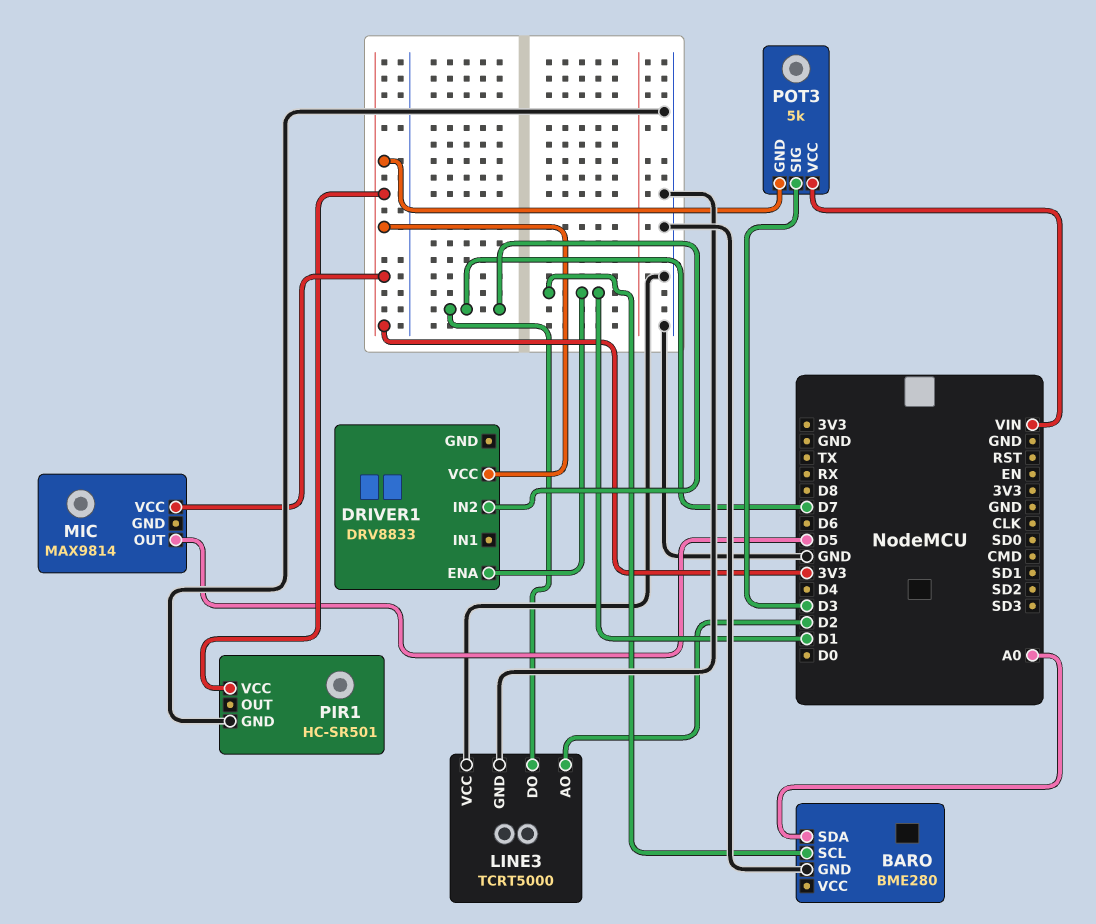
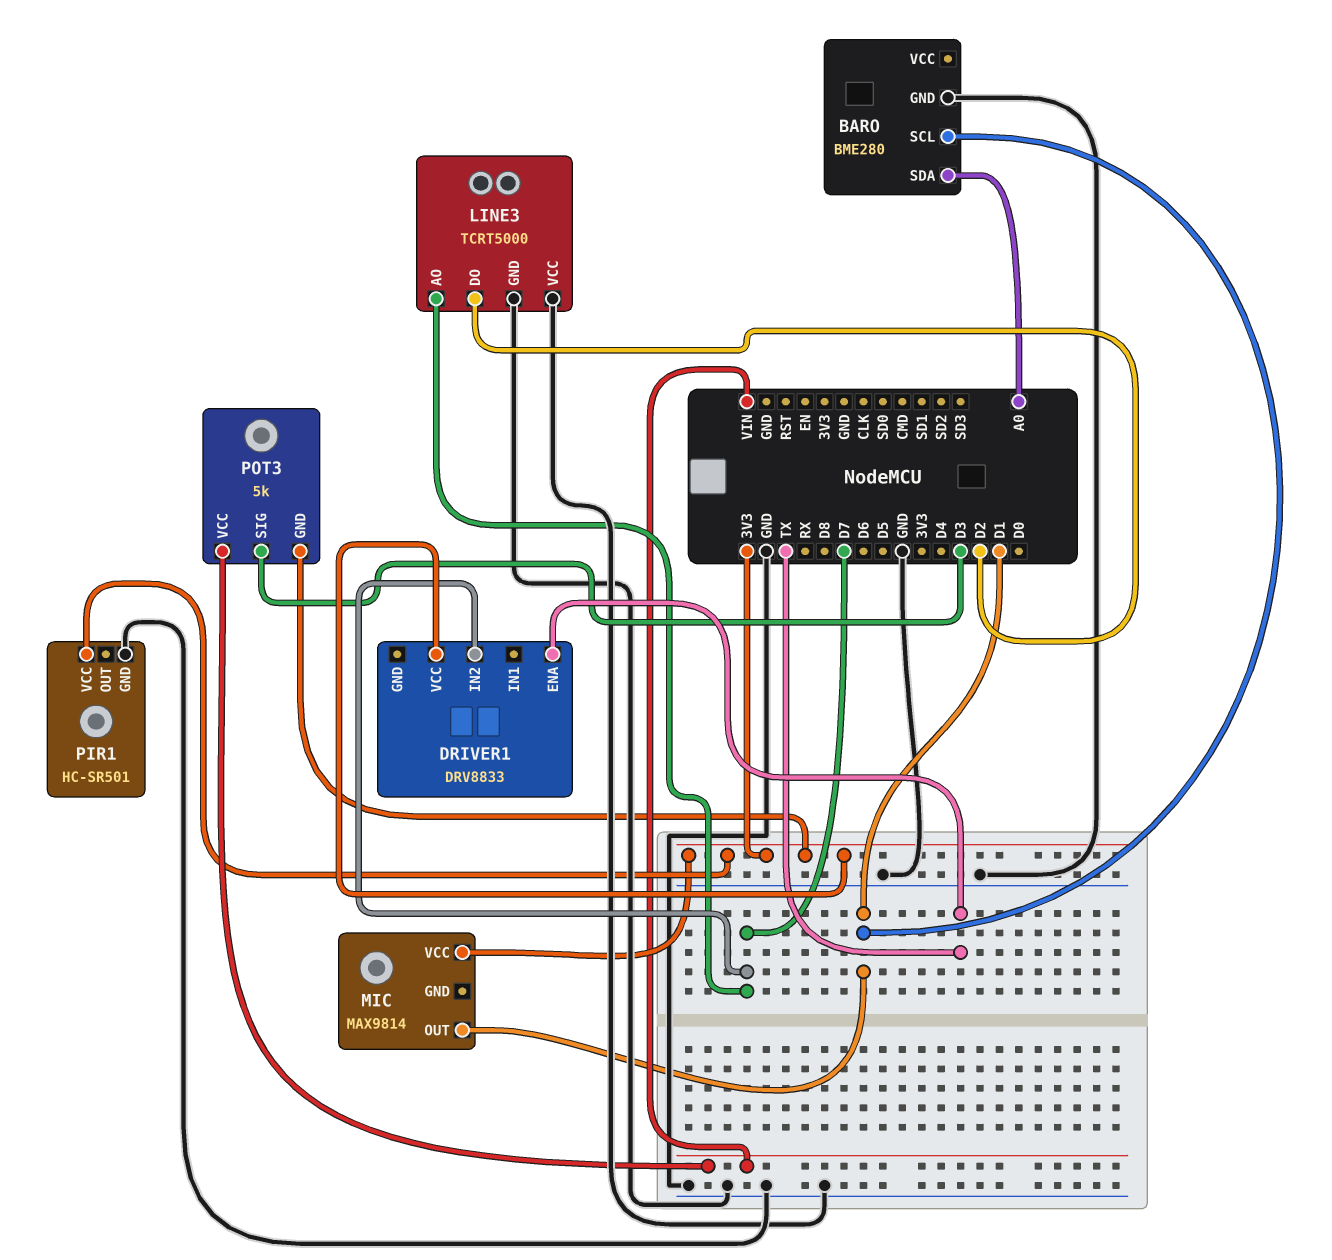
DRIVER1 pin ENA: D1 -> TX
LINE3 pin AO: D2 -> D7
LINE3 pin DO: D7 -> D2
MIC pin OUT: D5 -> D1

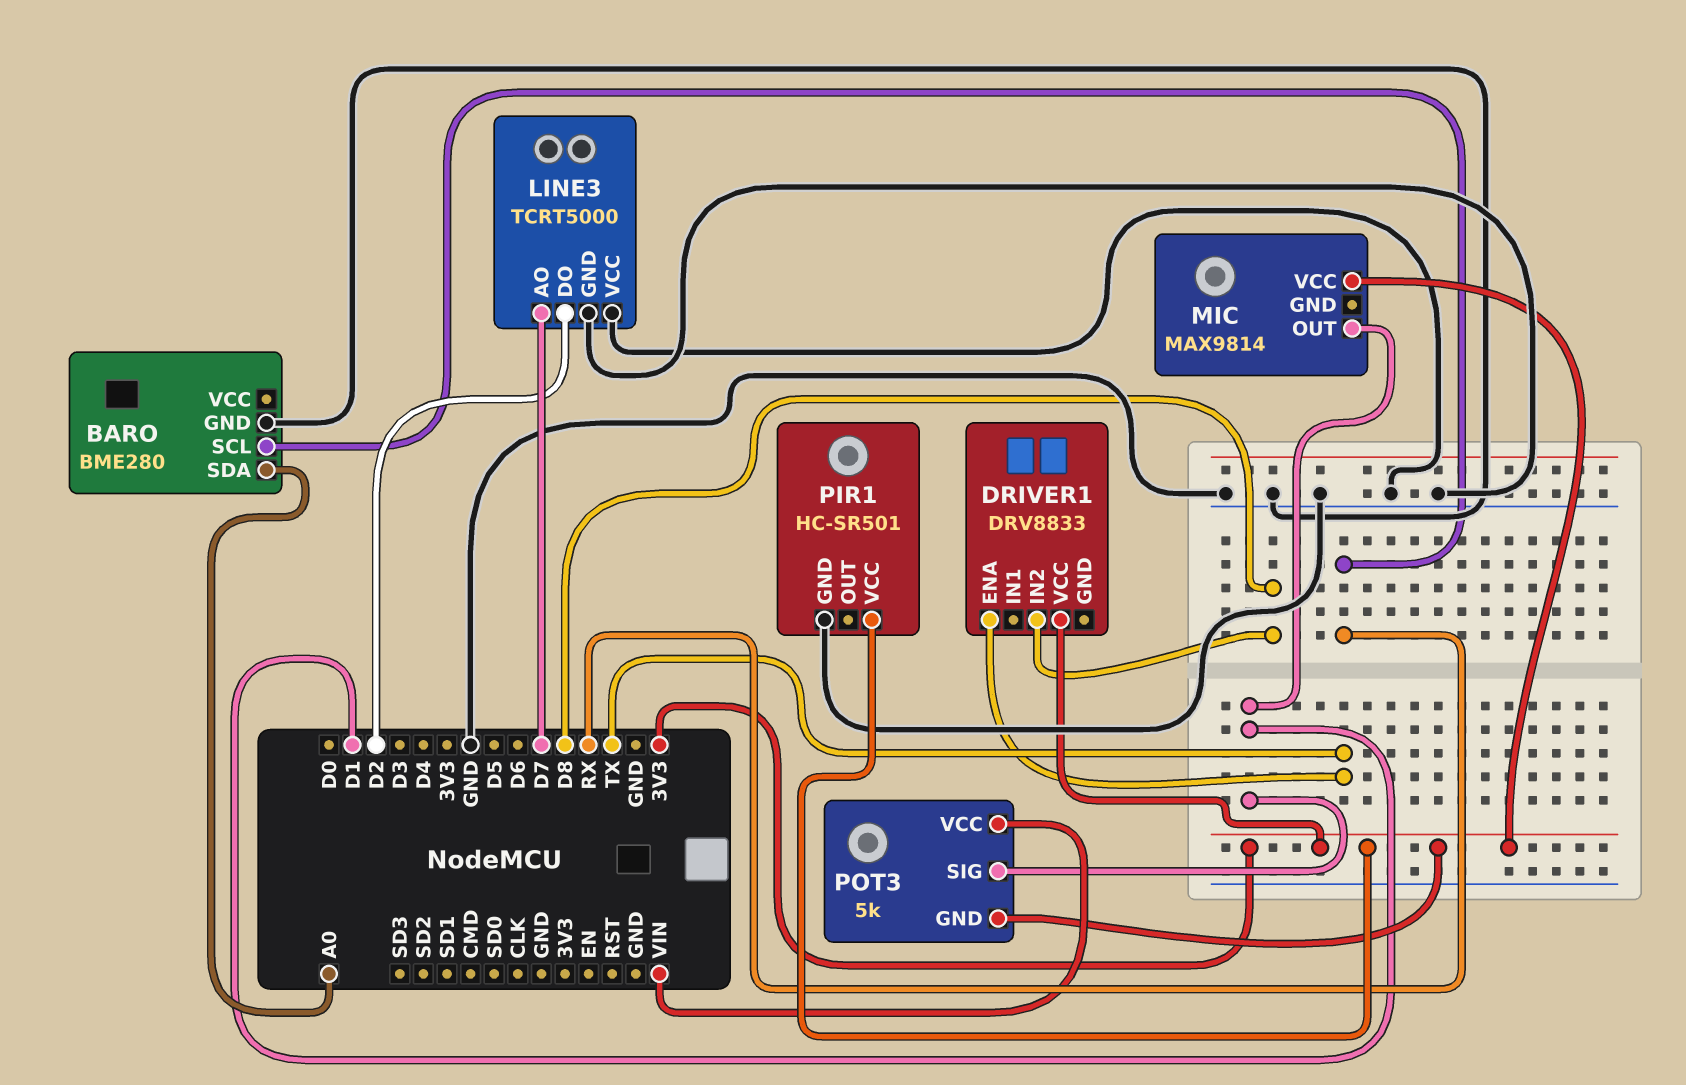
BARO pin SCL: D1 -> RX
DRIVER1 pin IN2: D7 -> D8
POT3 pin SIG: D3 -> D1

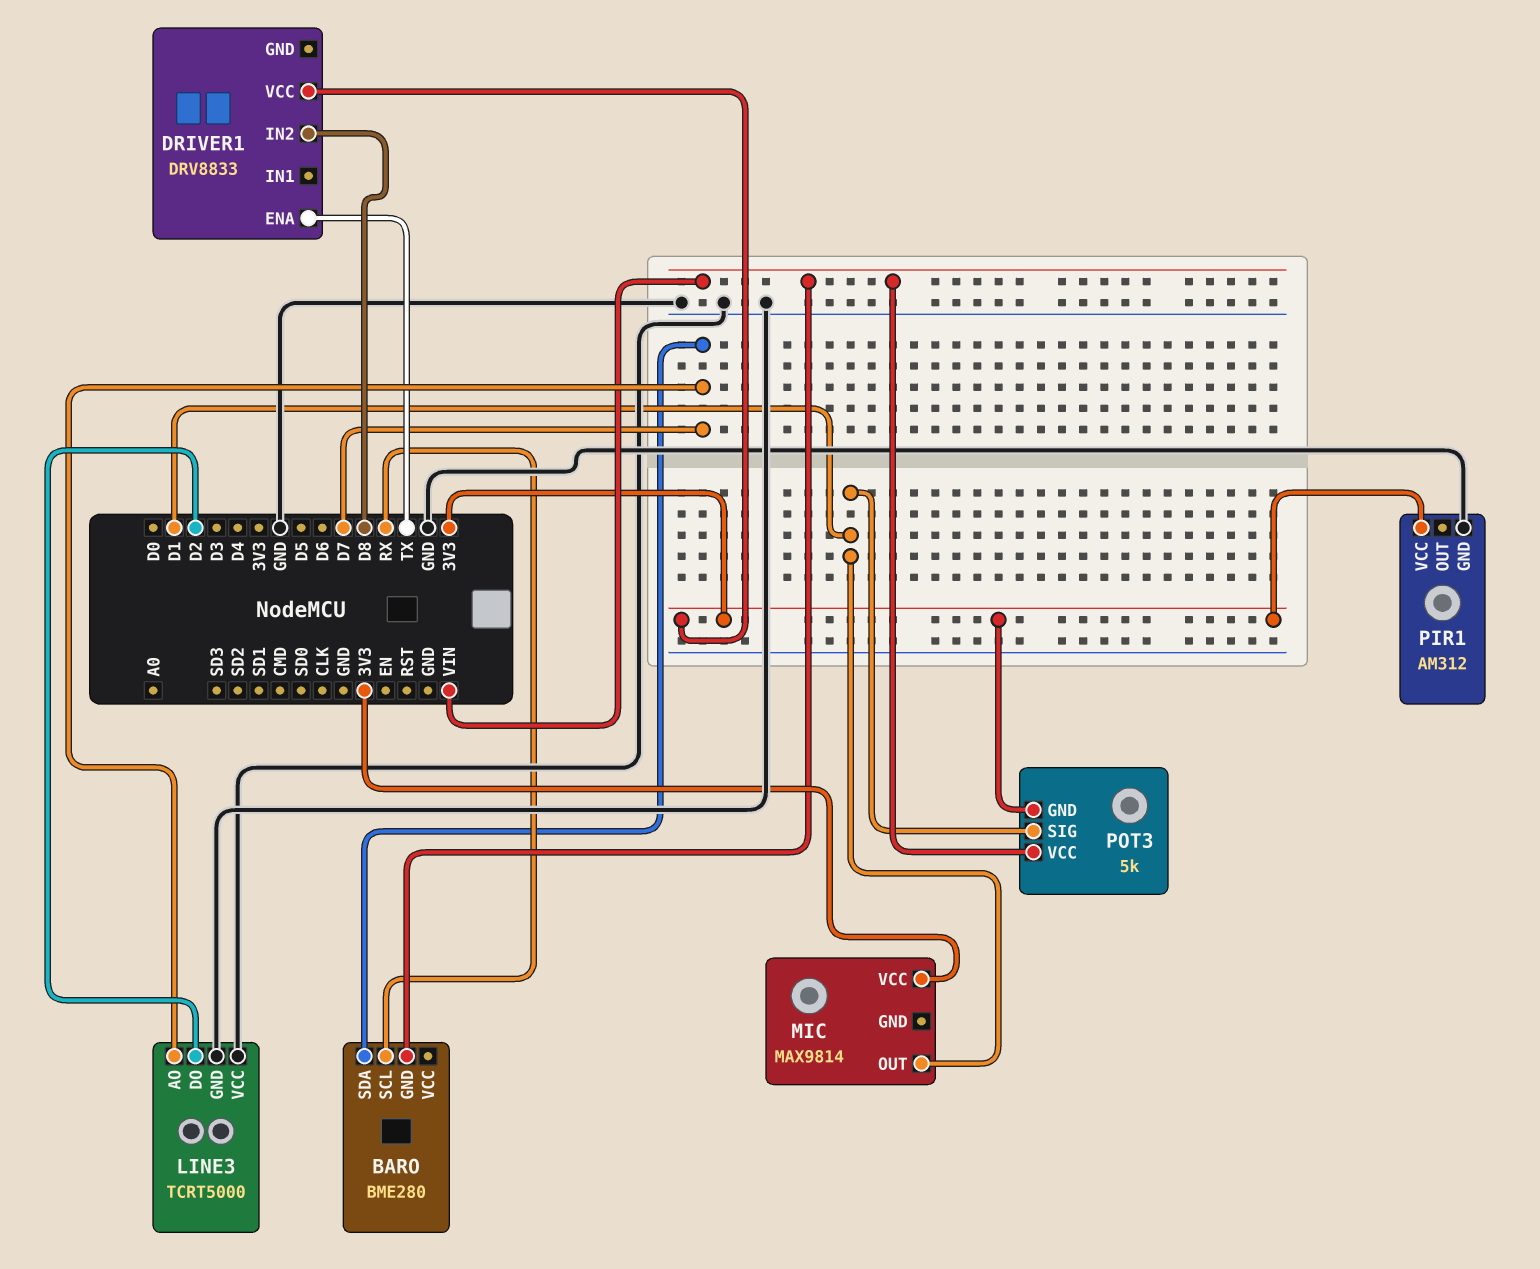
BARO pin GND: GND -> VIN
BARO pin SDA: A0 -> D7
PIR1: HC-SR501 -> AM312

